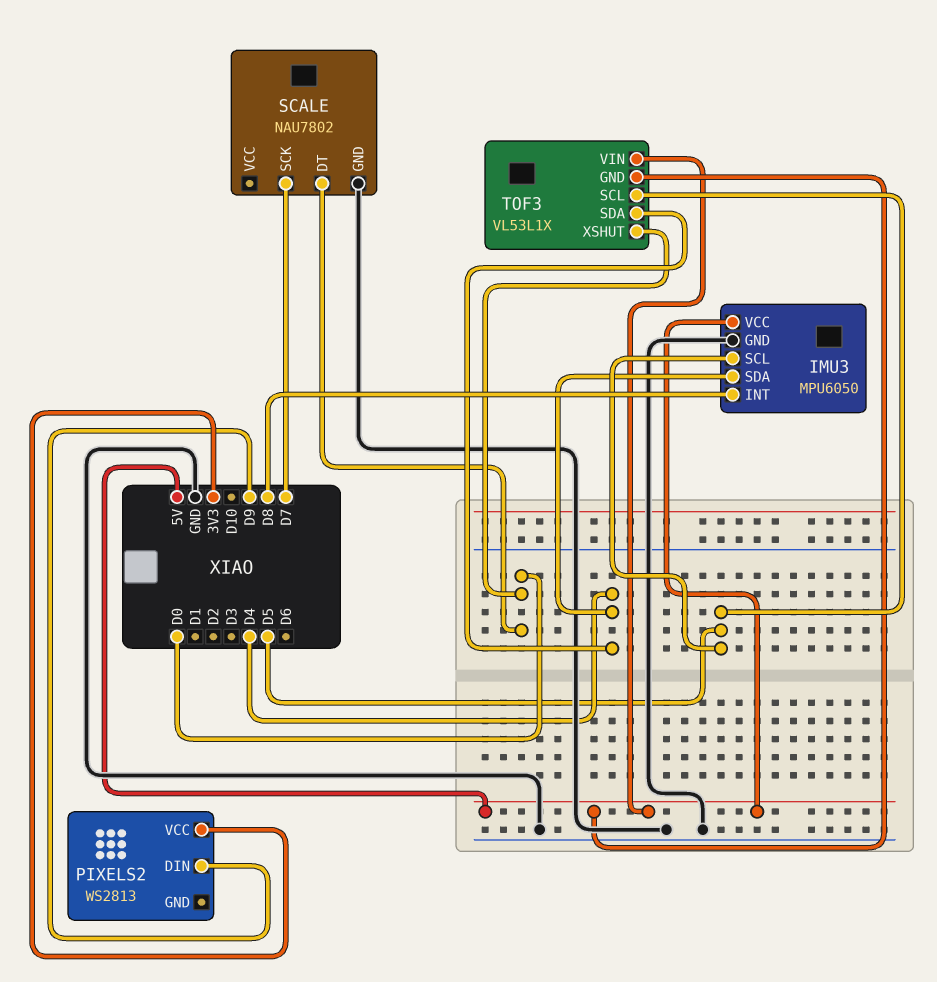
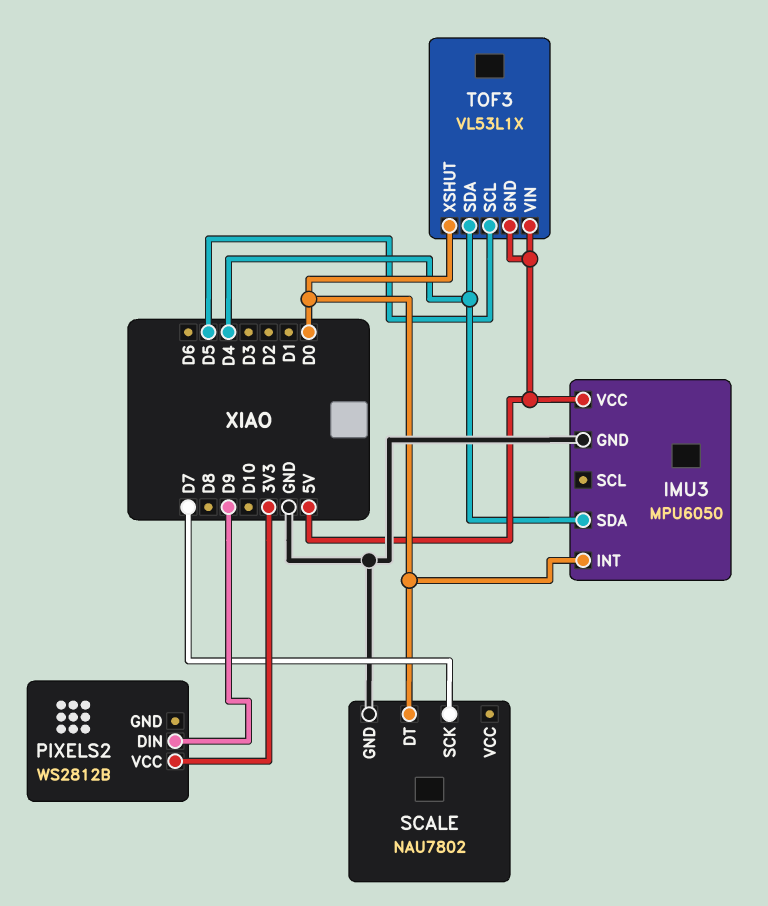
IMU3 pin INT: D8 -> D0
IMU3 pin SCL: D5 -> none
PIXELS2: WS2813 -> WS2812B

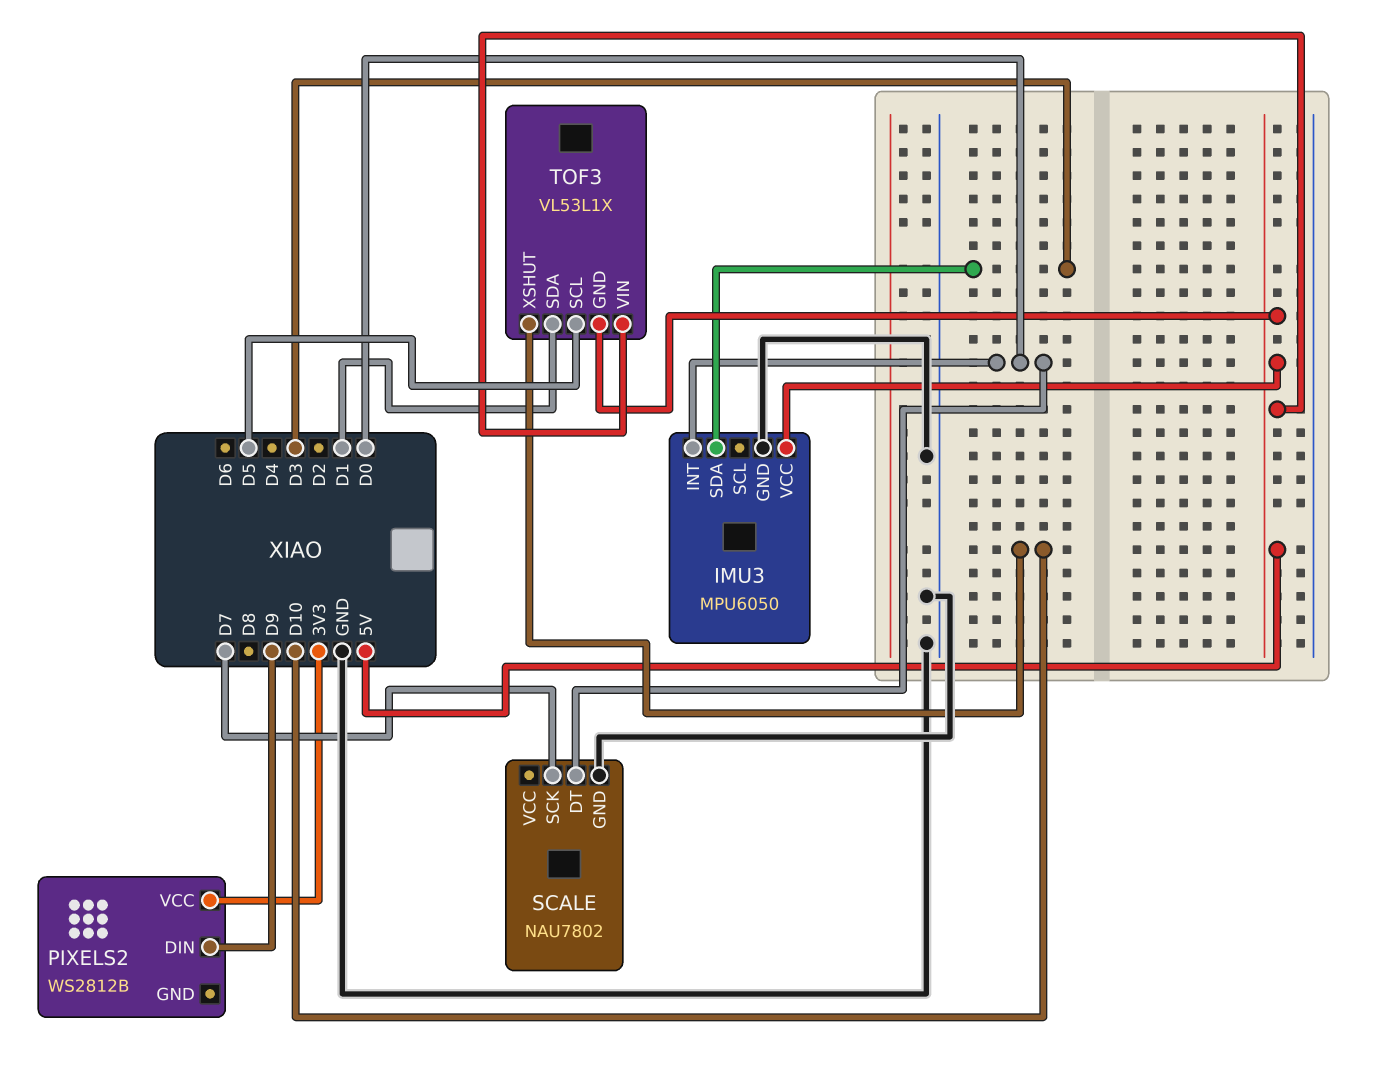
IMU3 pin SDA: D4 -> D3
TOF3 pin SDA: D4 -> D1
TOF3 pin XSHUT: D0 -> D10

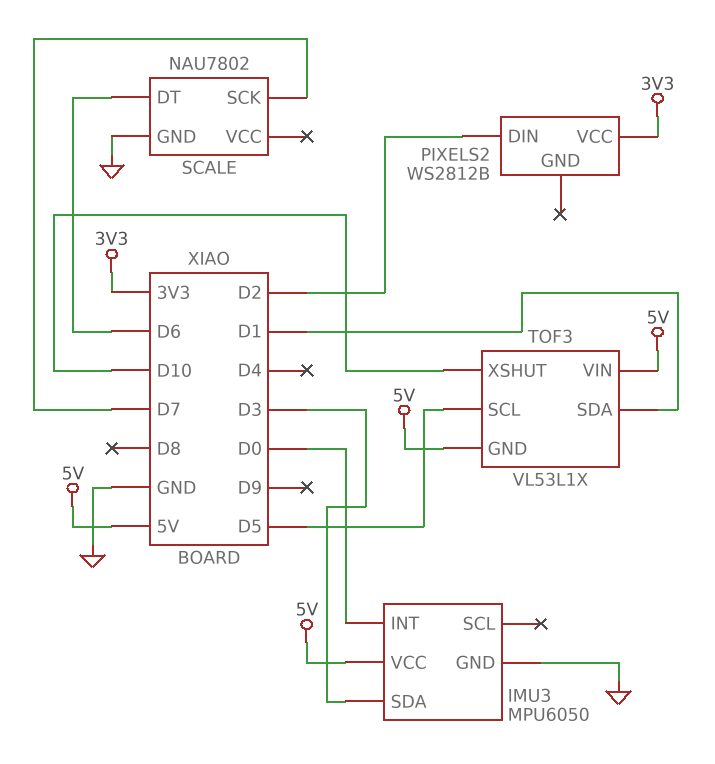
PIXELS2 pin DIN: D9 -> D2
SCALE pin DT: D0 -> D6

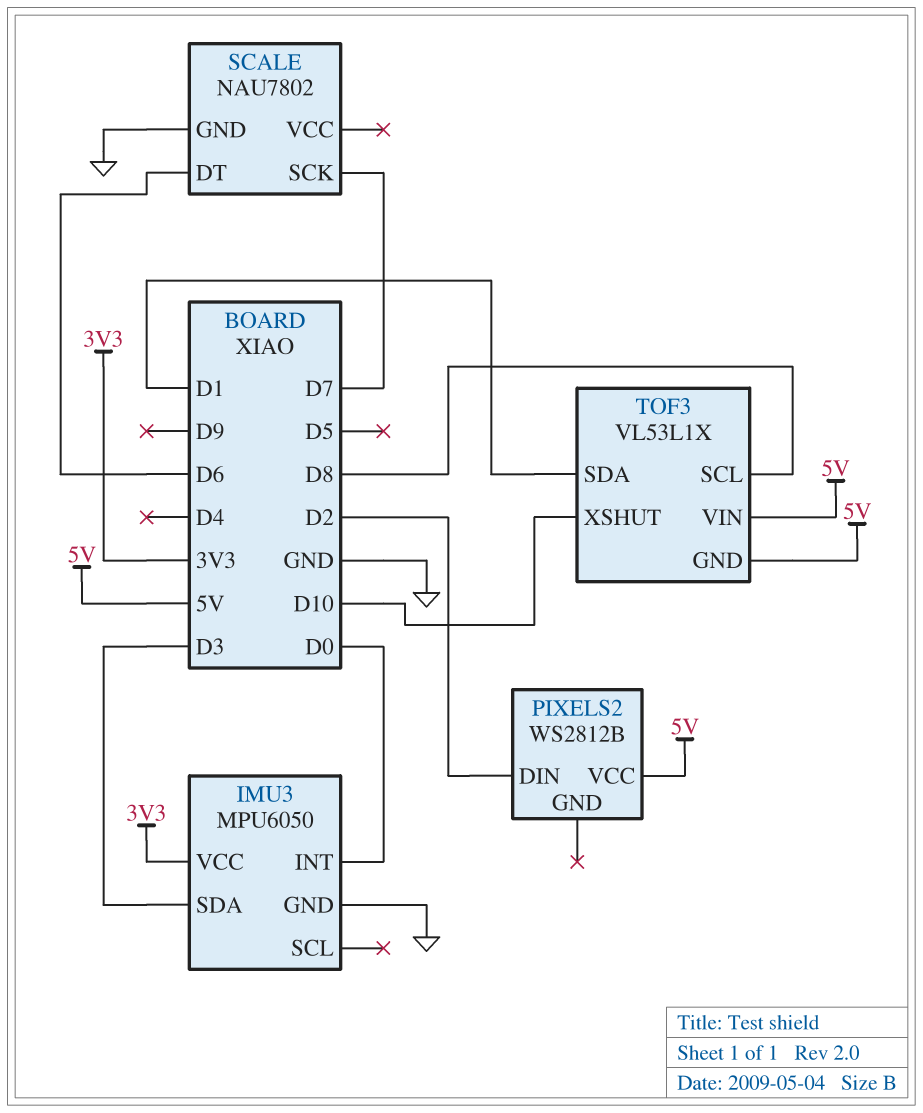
IMU3 pin VCC: 5V -> 3V3
PIXELS2 pin VCC: 3V3 -> 5V
TOF3 pin SCL: D5 -> D8

